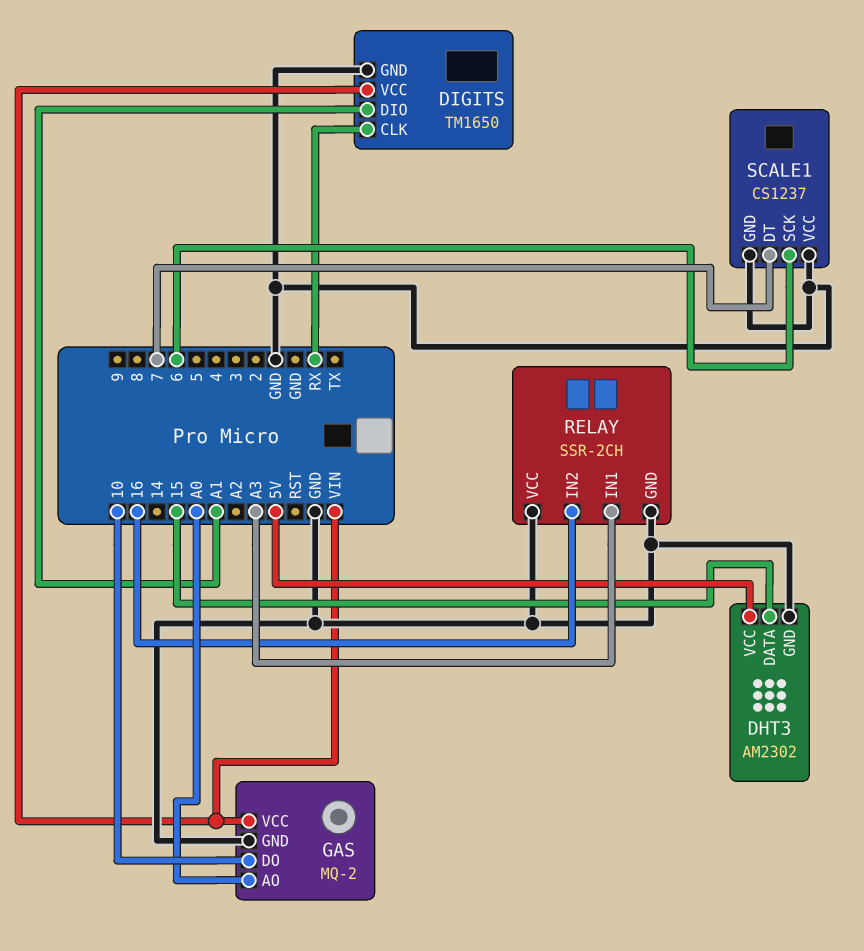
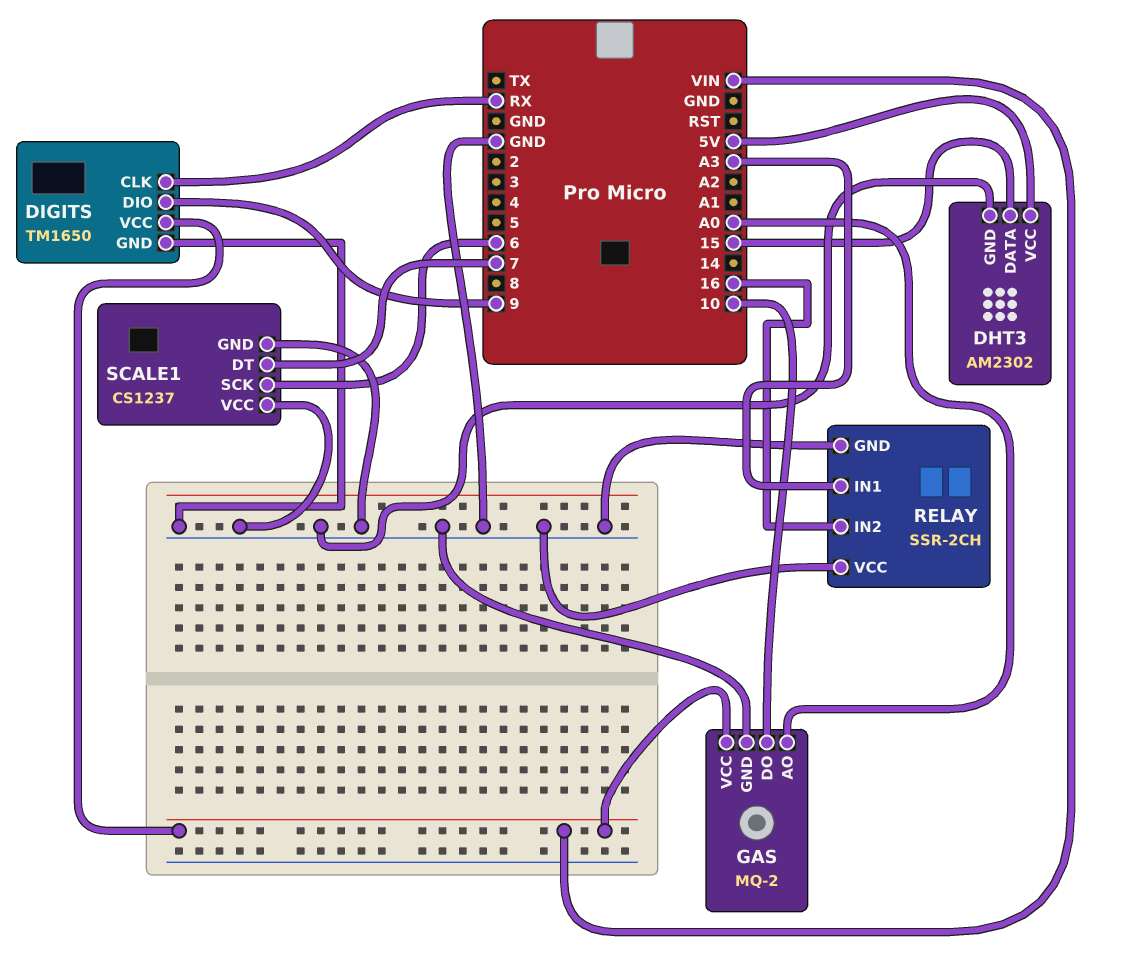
DIGITS pin DIO: A1 -> 9

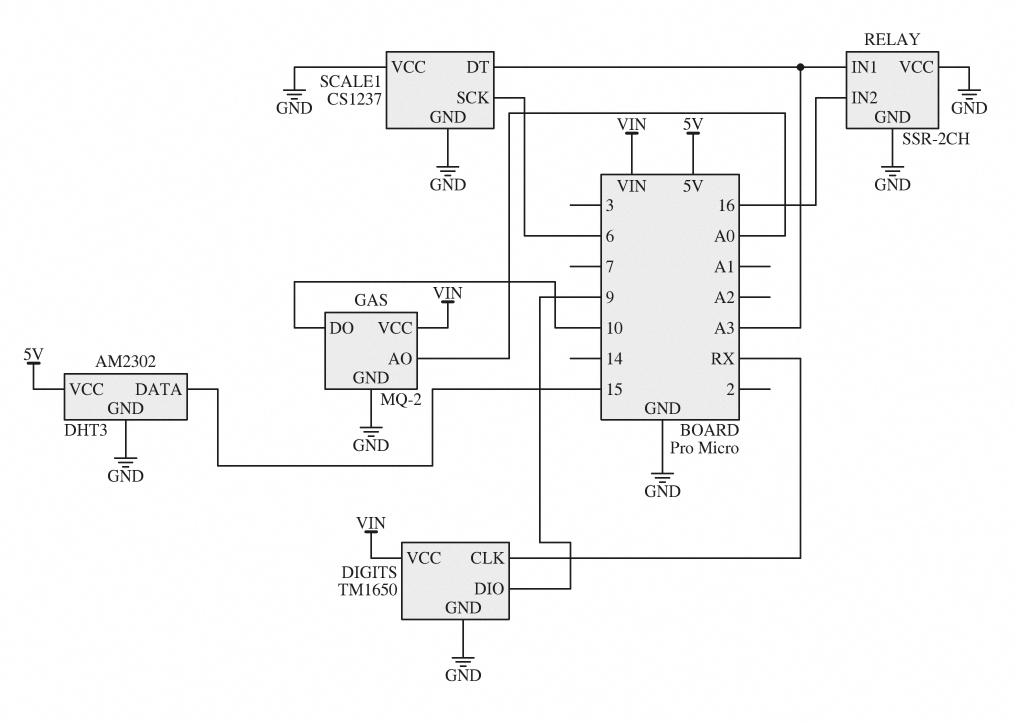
SCALE1 pin DT: 7 -> A3

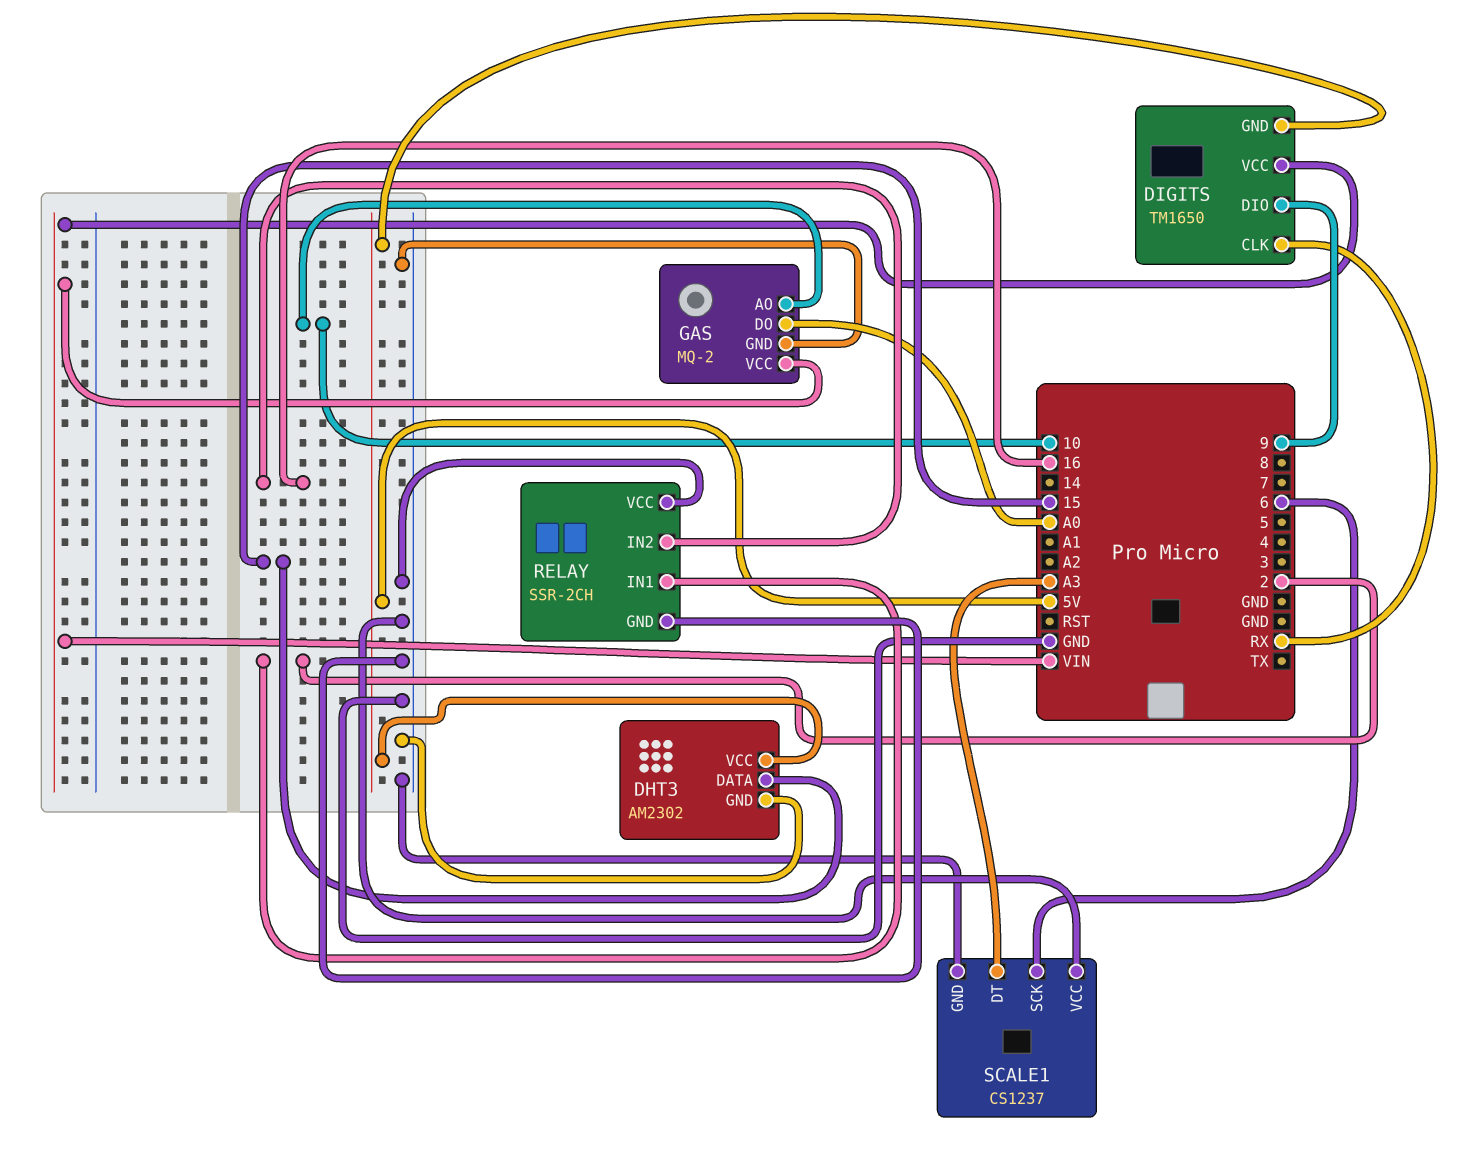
DIGITS pin GND: GND -> 5V
GAS pin AO: A0 -> 10
GAS pin DO: 10 -> A0
RELAY pin IN1: A3 -> 2

